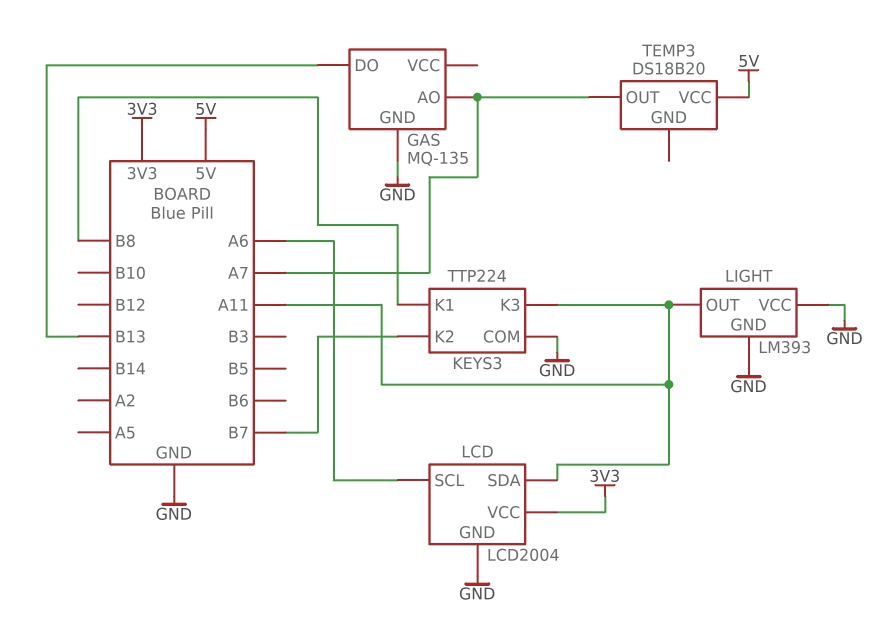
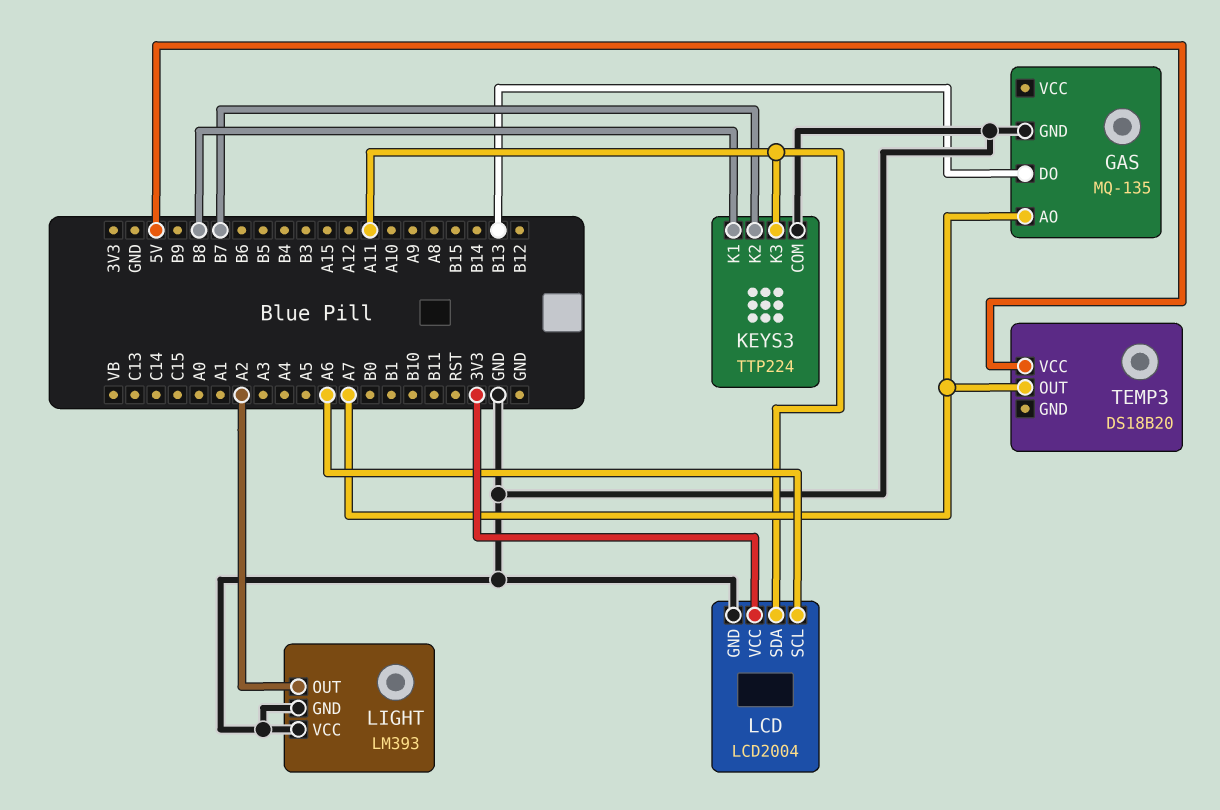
LIGHT pin OUT: A11 -> A2

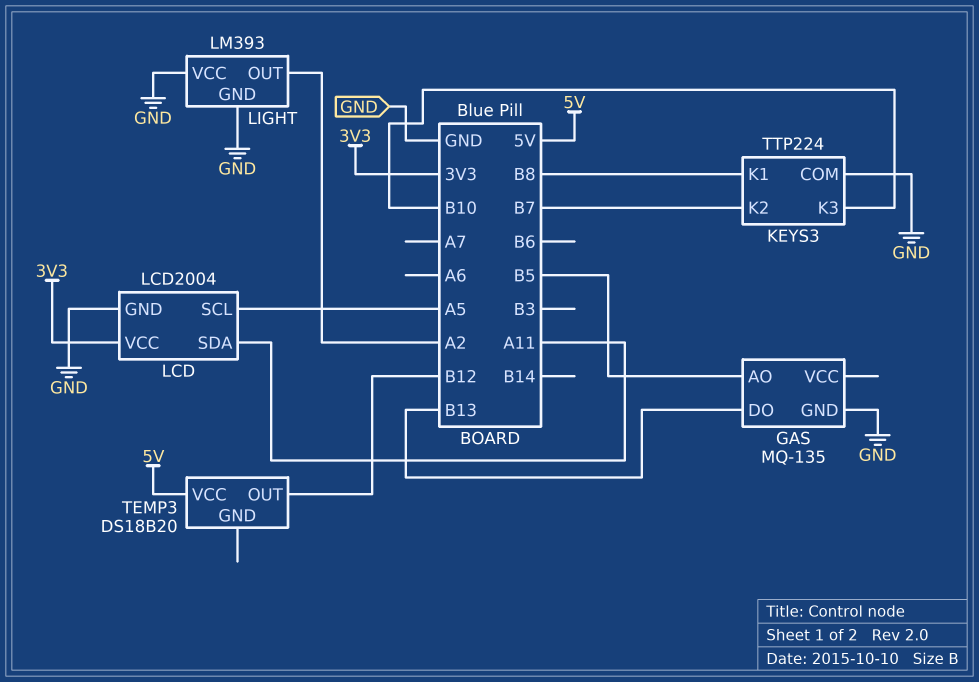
GAS pin AO: A7 -> B5
KEYS3 pin K3: A11 -> B10
LCD pin SCL: A6 -> A5
TEMP3 pin OUT: A7 -> B12

